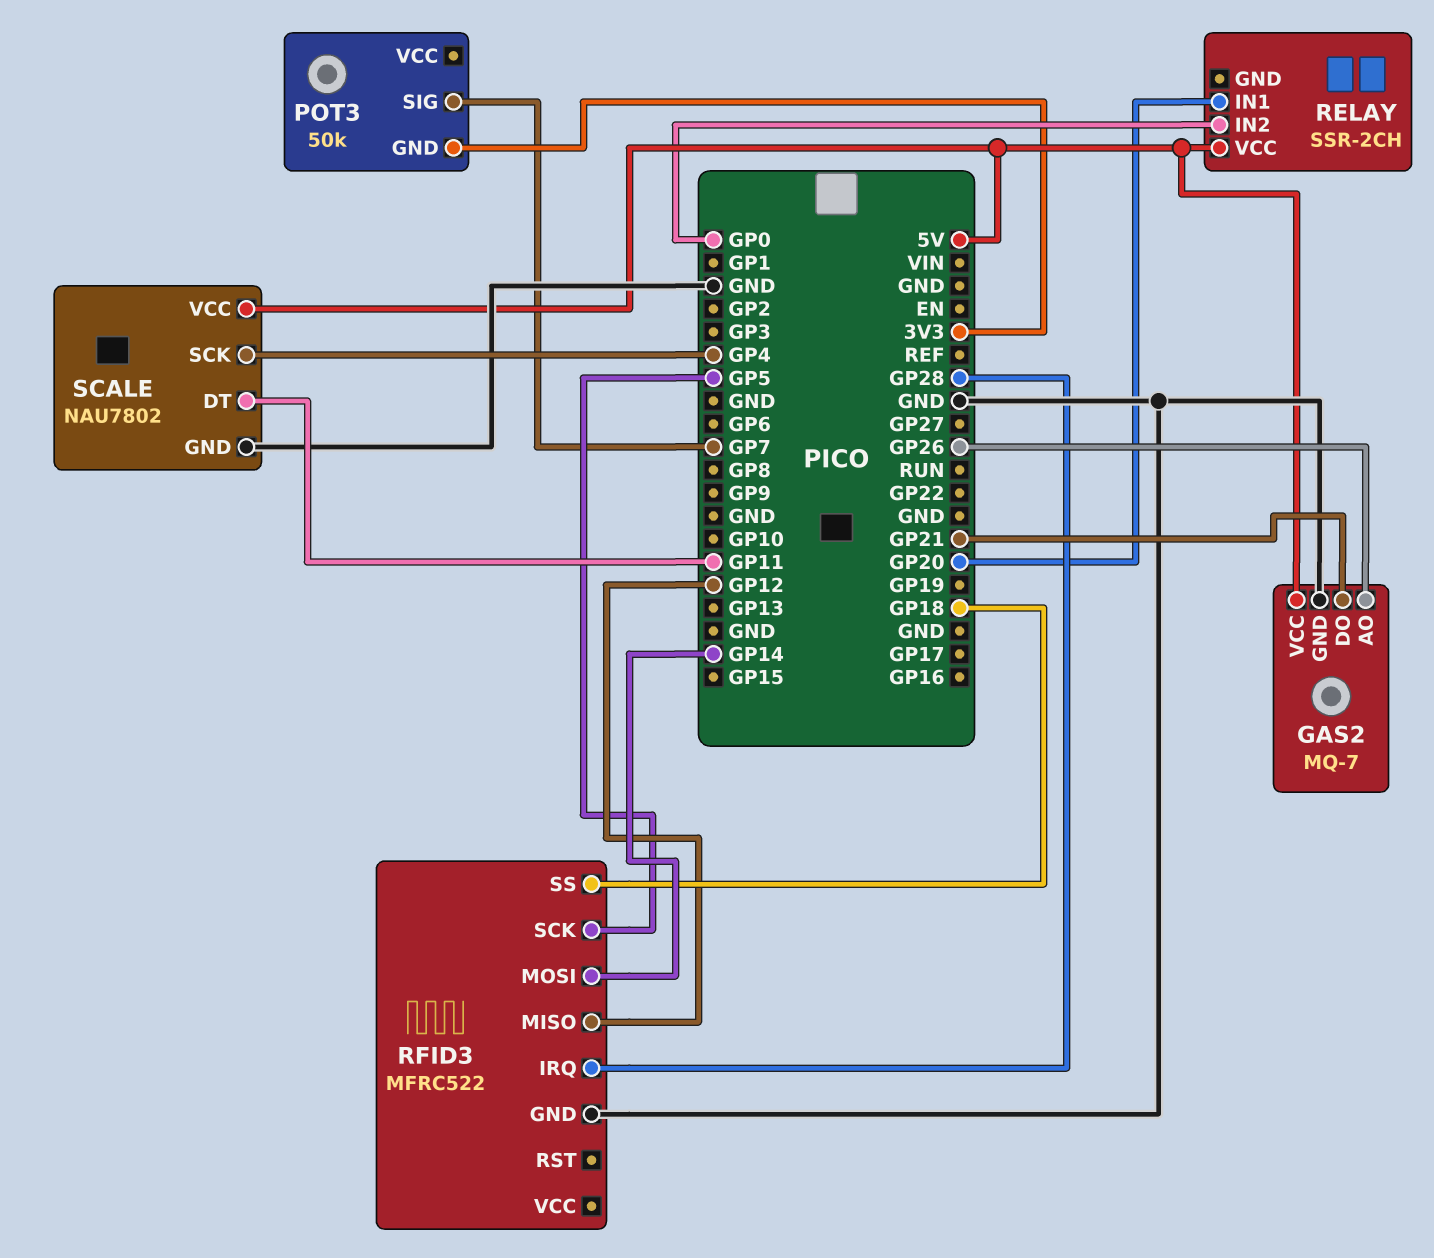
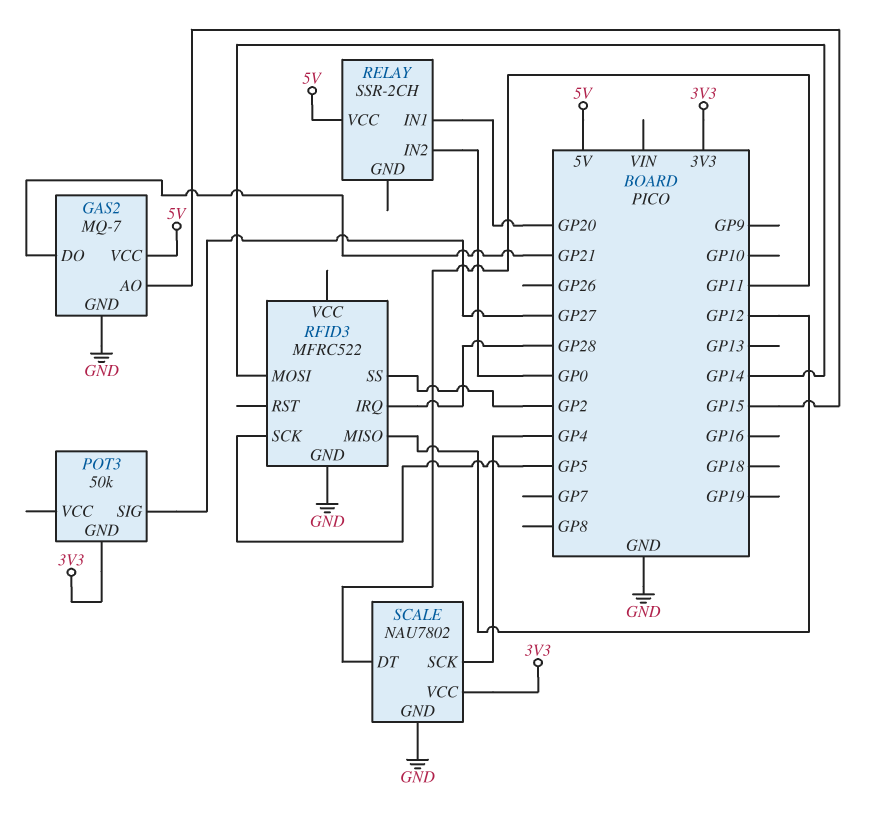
GAS2 pin AO: GP26 -> GP15
POT3 pin SIG: GP7 -> GP27
RFID3 pin SS: GP18 -> GP2
SCALE pin VCC: 5V -> 3V3

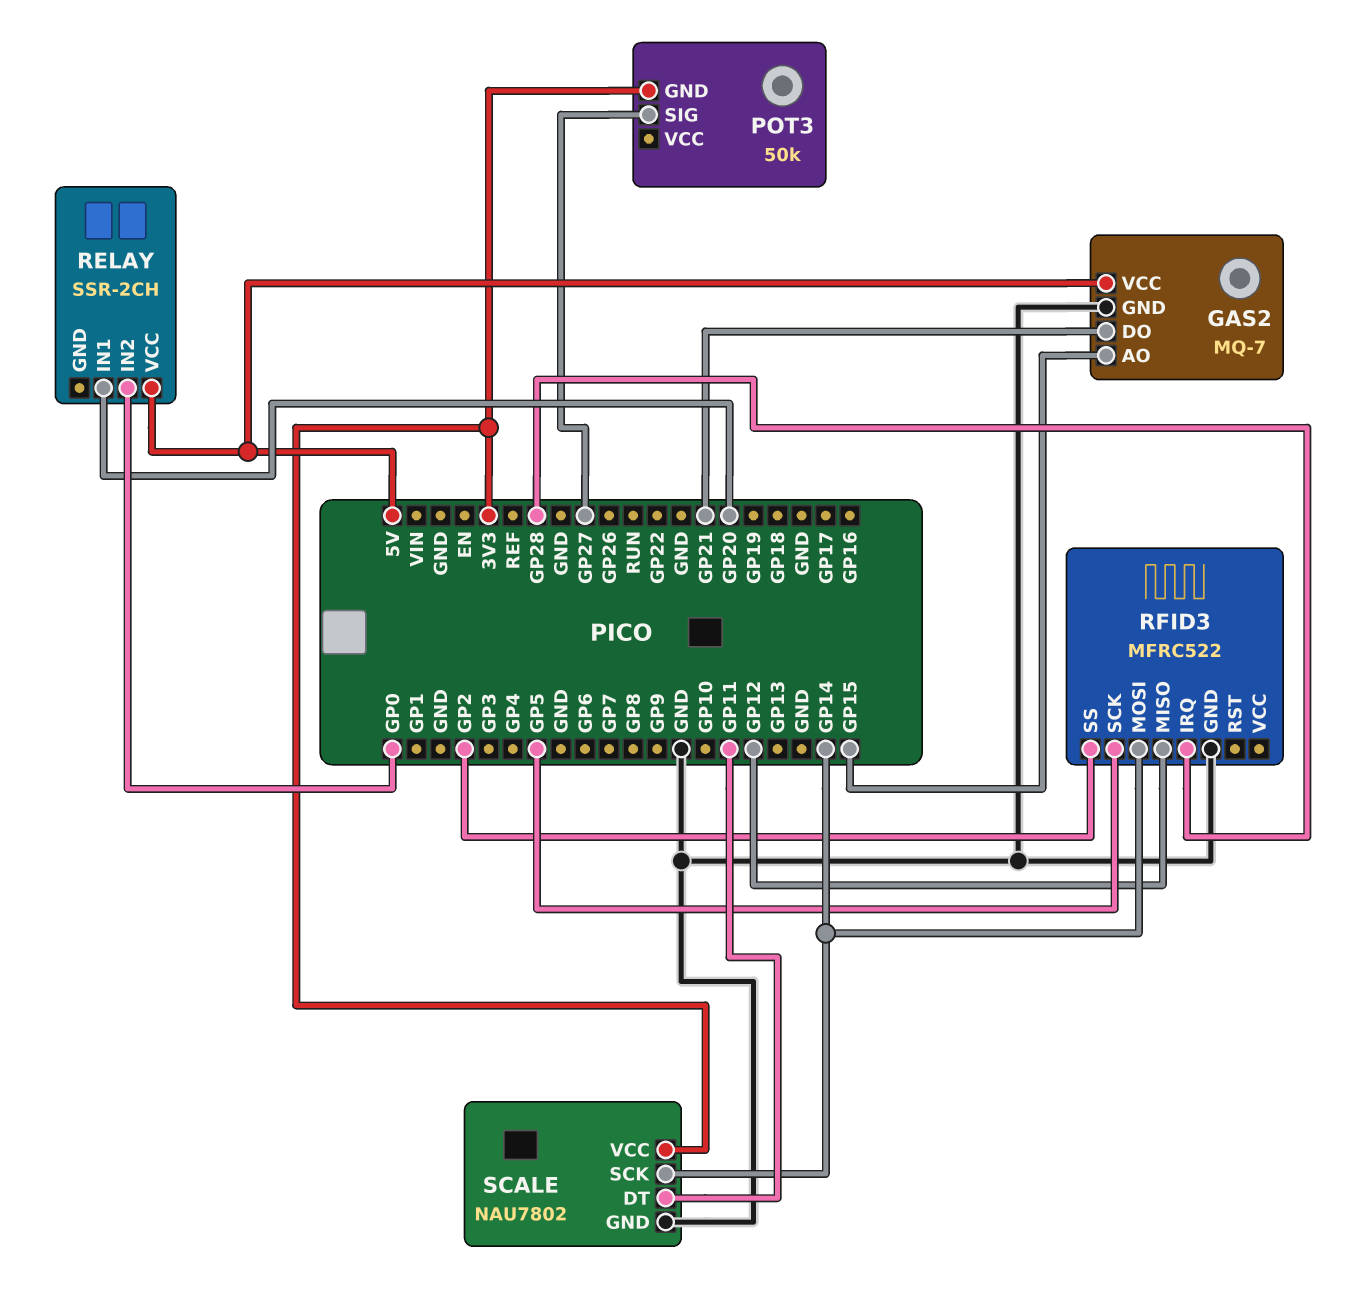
SCALE pin SCK: GP4 -> GP14

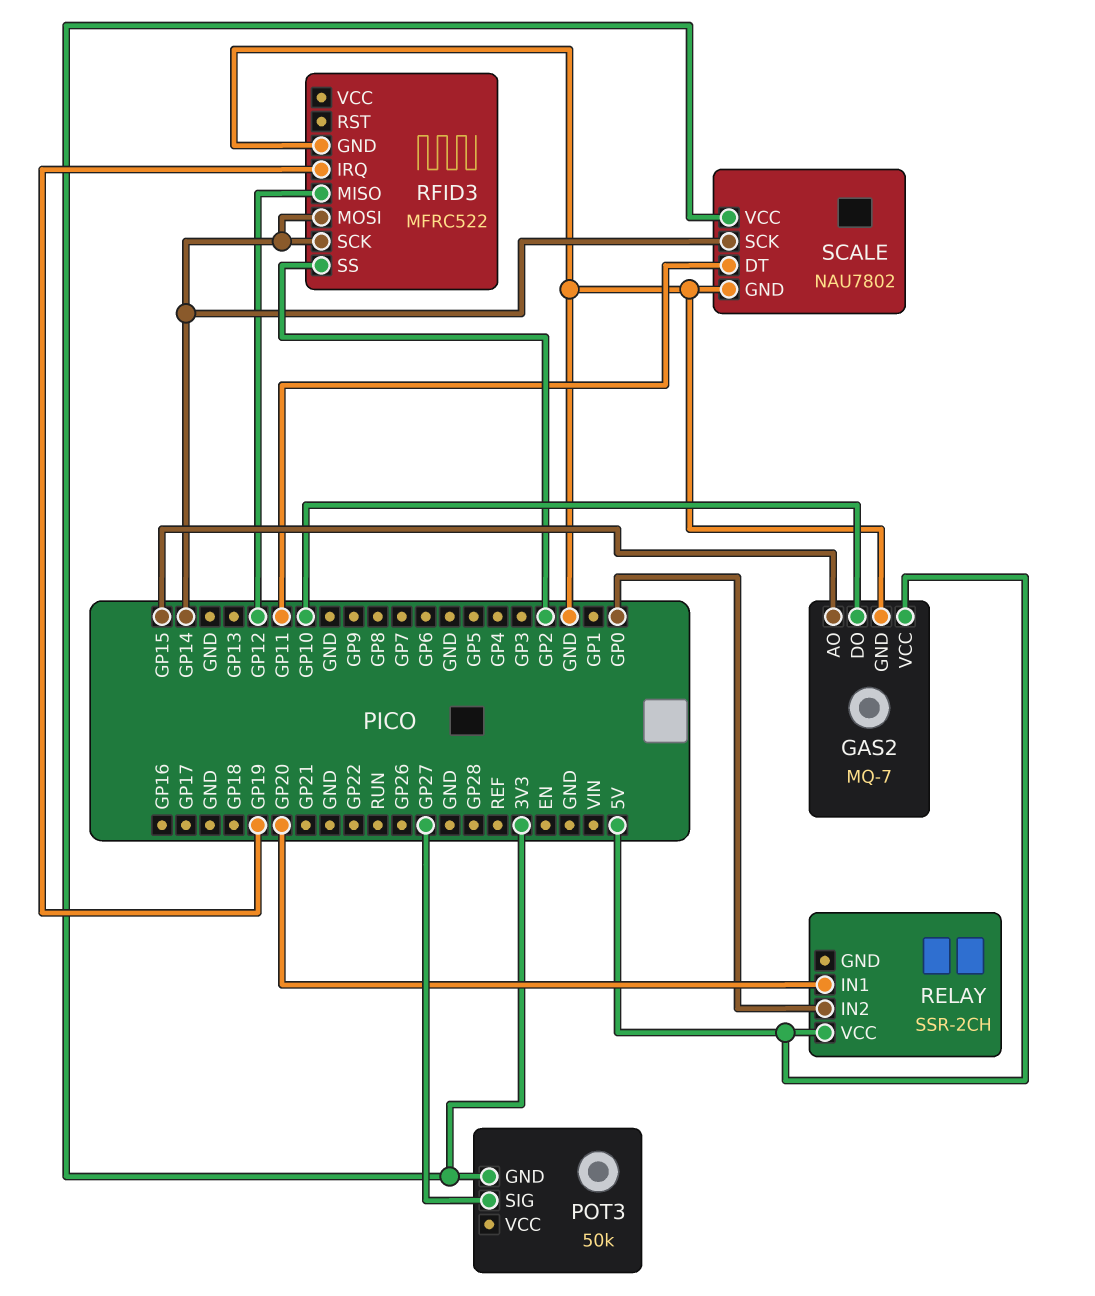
GAS2 pin DO: GP21 -> GP10
RFID3 pin IRQ: GP28 -> GP19
RFID3 pin SCK: GP5 -> GP14

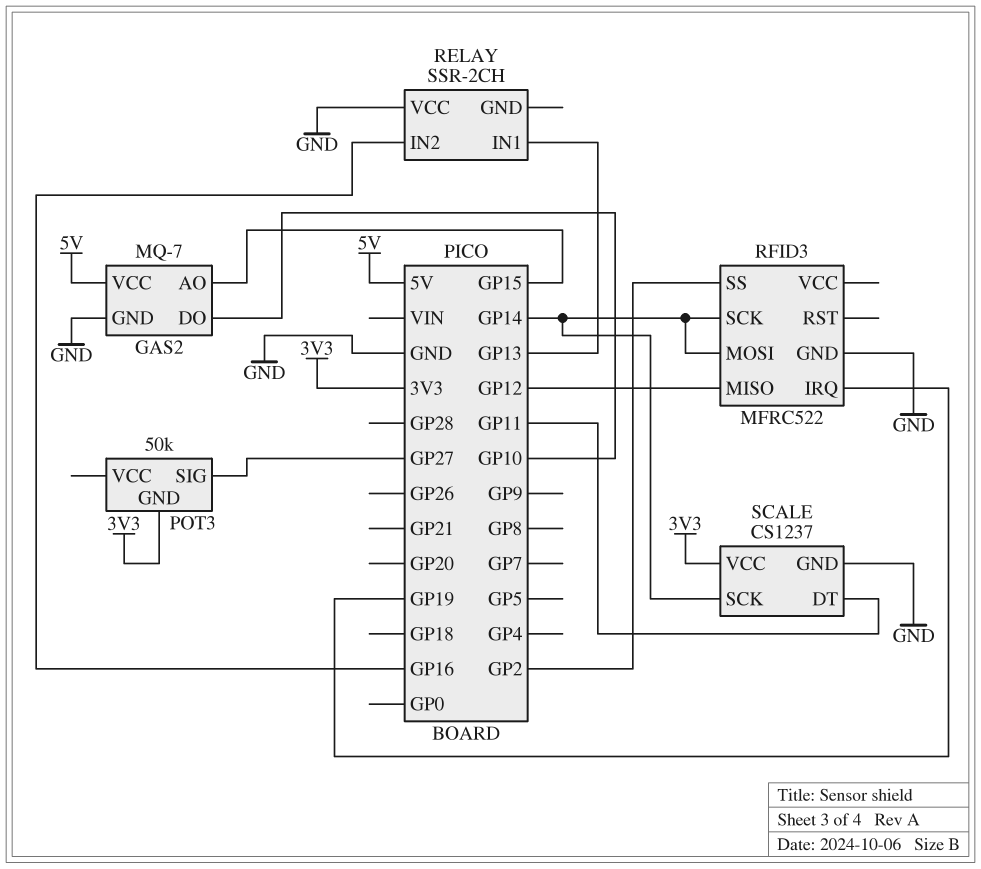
RELAY pin IN1: GP20 -> GP13
RELAY pin IN2: GP0 -> GP16
RELAY pin VCC: 5V -> GND
SCALE: NAU7802 -> CS1237

